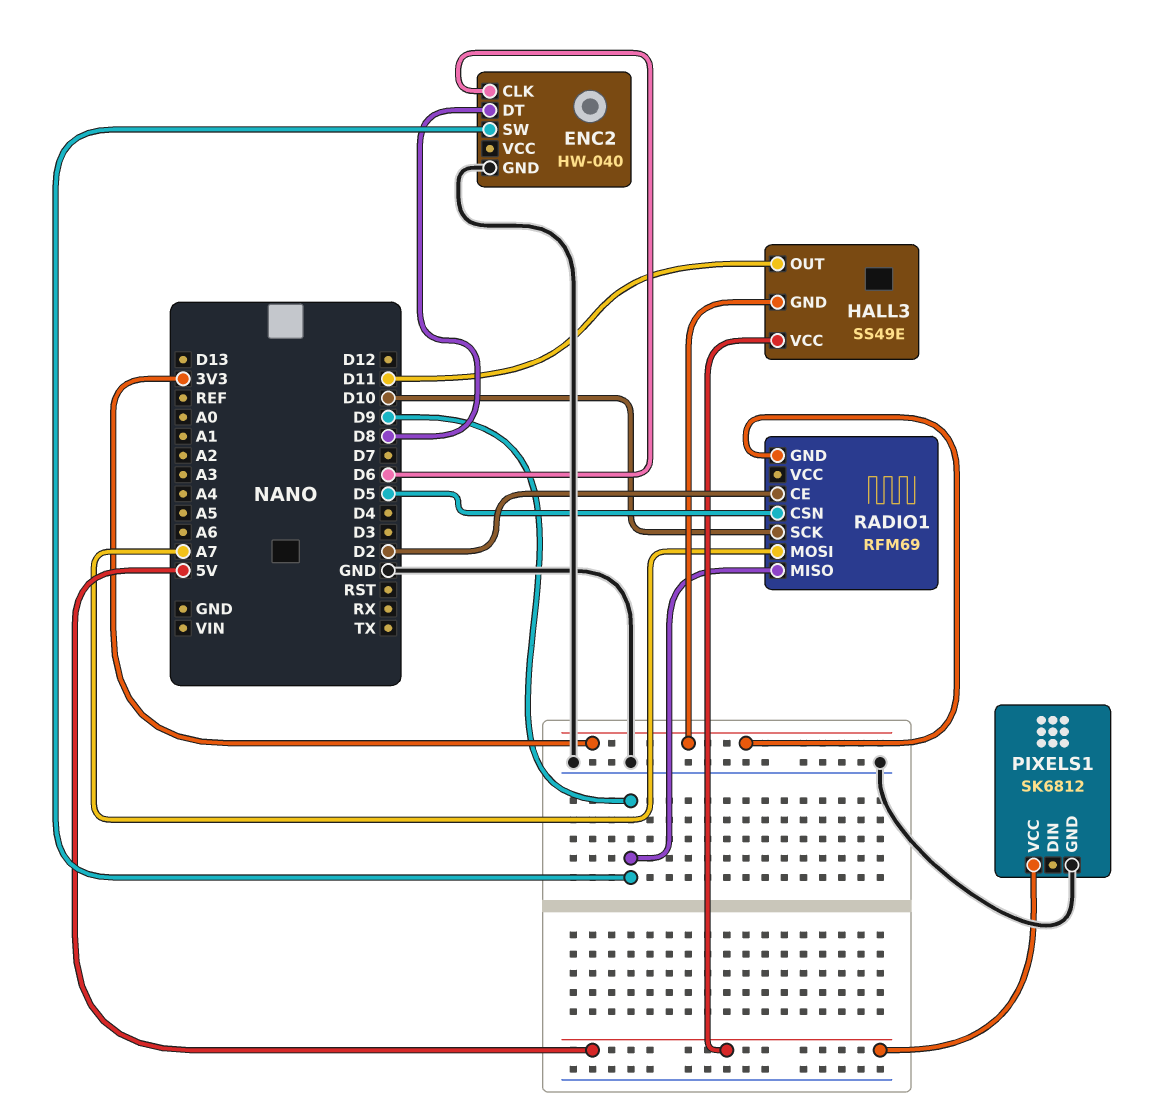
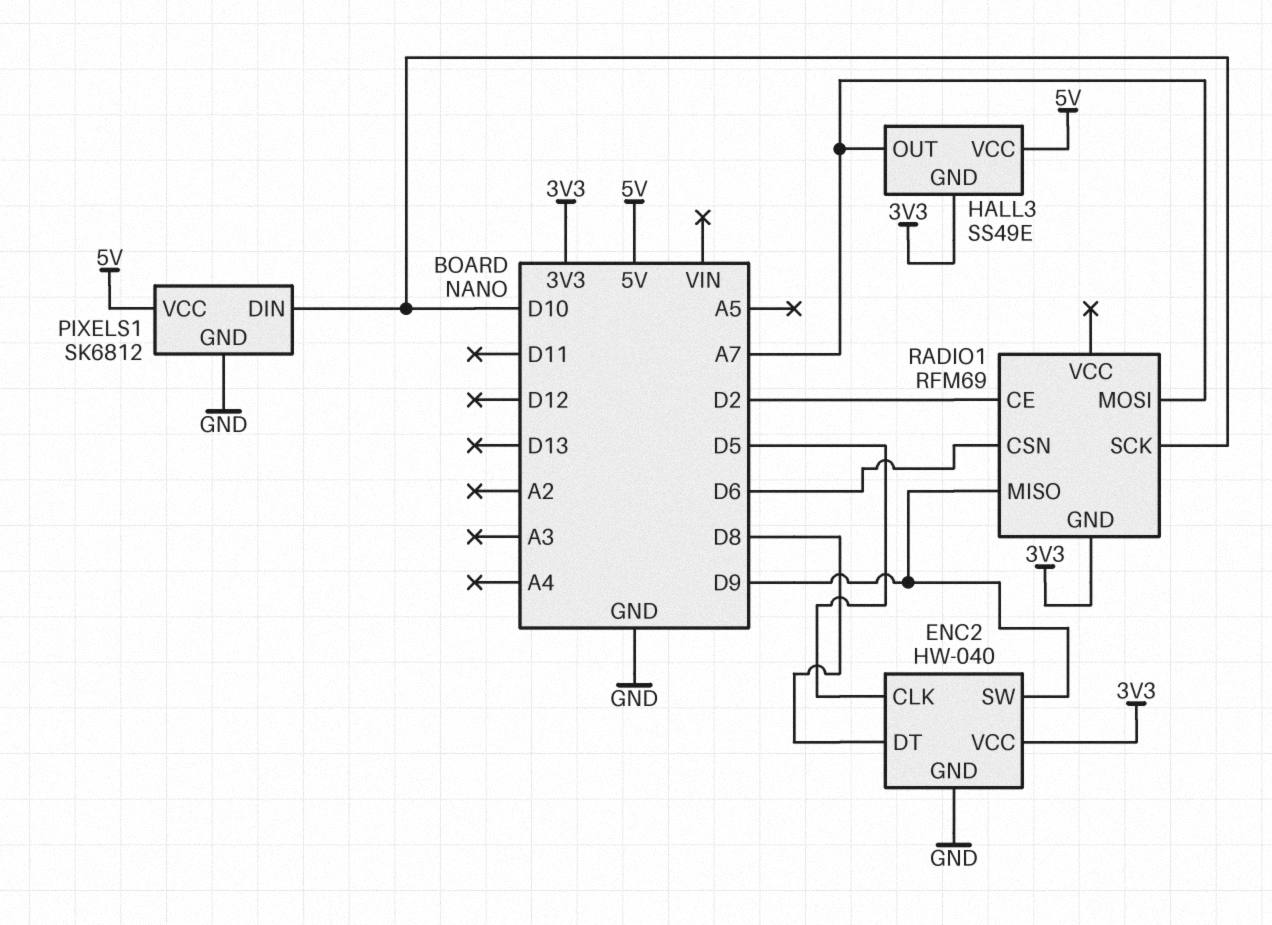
ENC2 pin CLK: D6 -> D5
ENC2 pin VCC: none -> 3V3
HALL3 pin OUT: D11 -> A7
PIXELS1 pin DIN: none -> D10
RADIO1 pin CSN: D5 -> D6

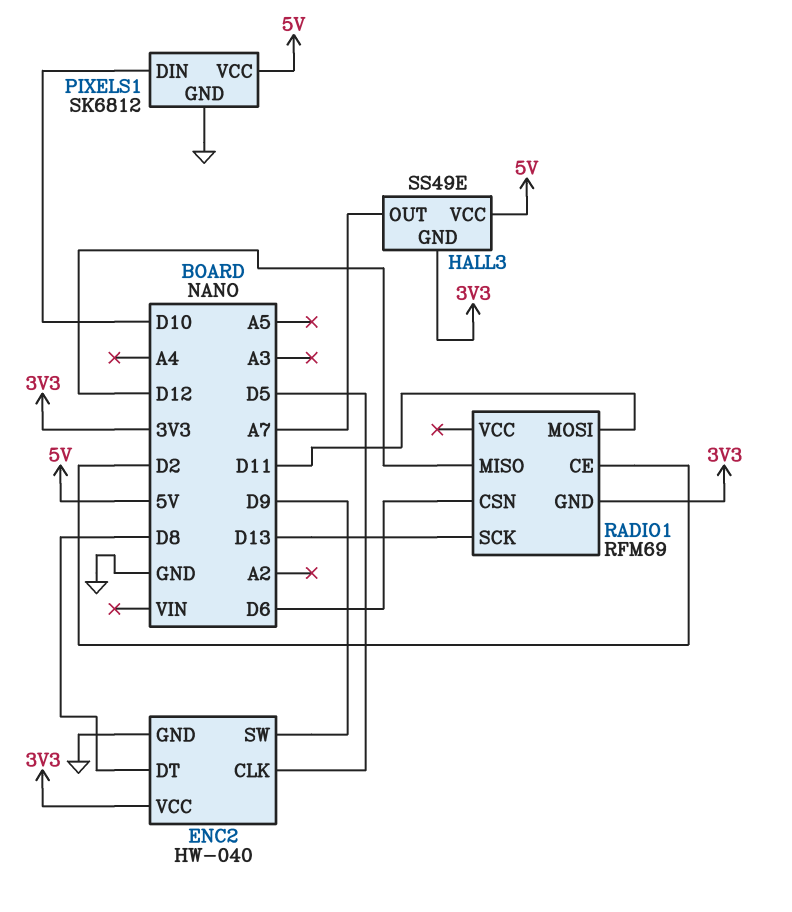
RADIO1 pin MISO: D9 -> D12
RADIO1 pin MOSI: A7 -> D11
RADIO1 pin SCK: D10 -> D13

